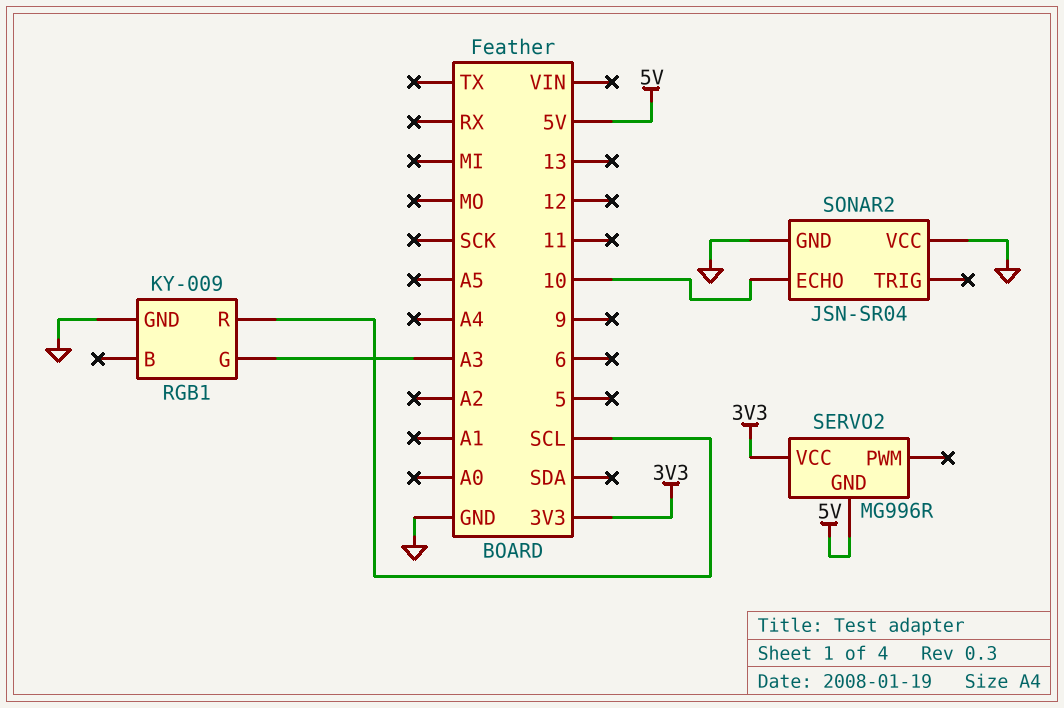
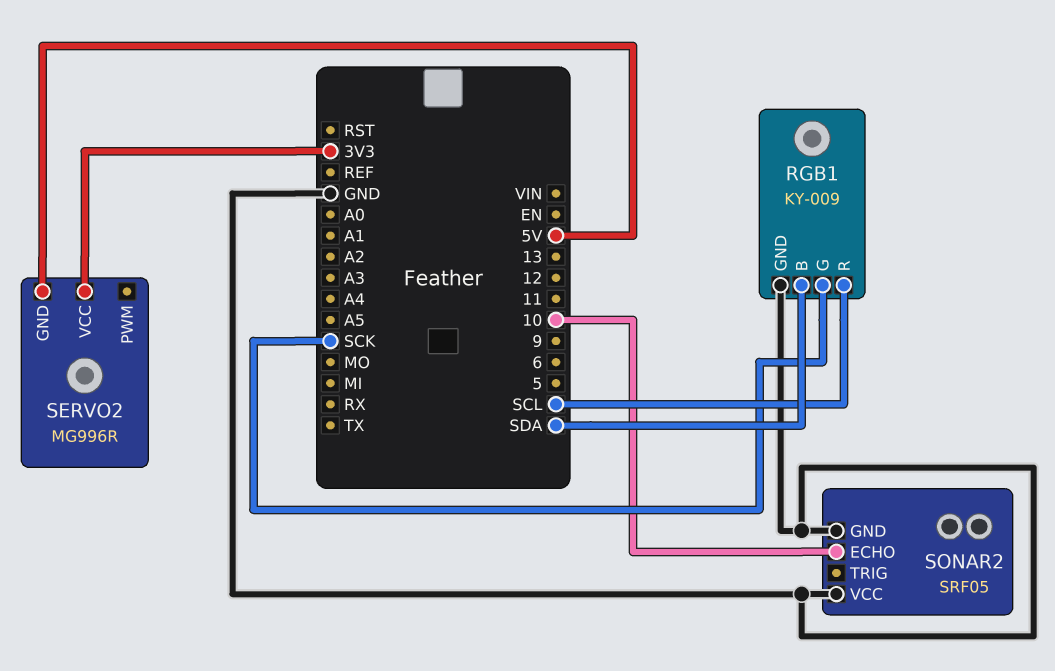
RGB1 pin B: none -> SDA
RGB1 pin G: A3 -> SCK
SONAR2: JSN-SR04 -> SRF05

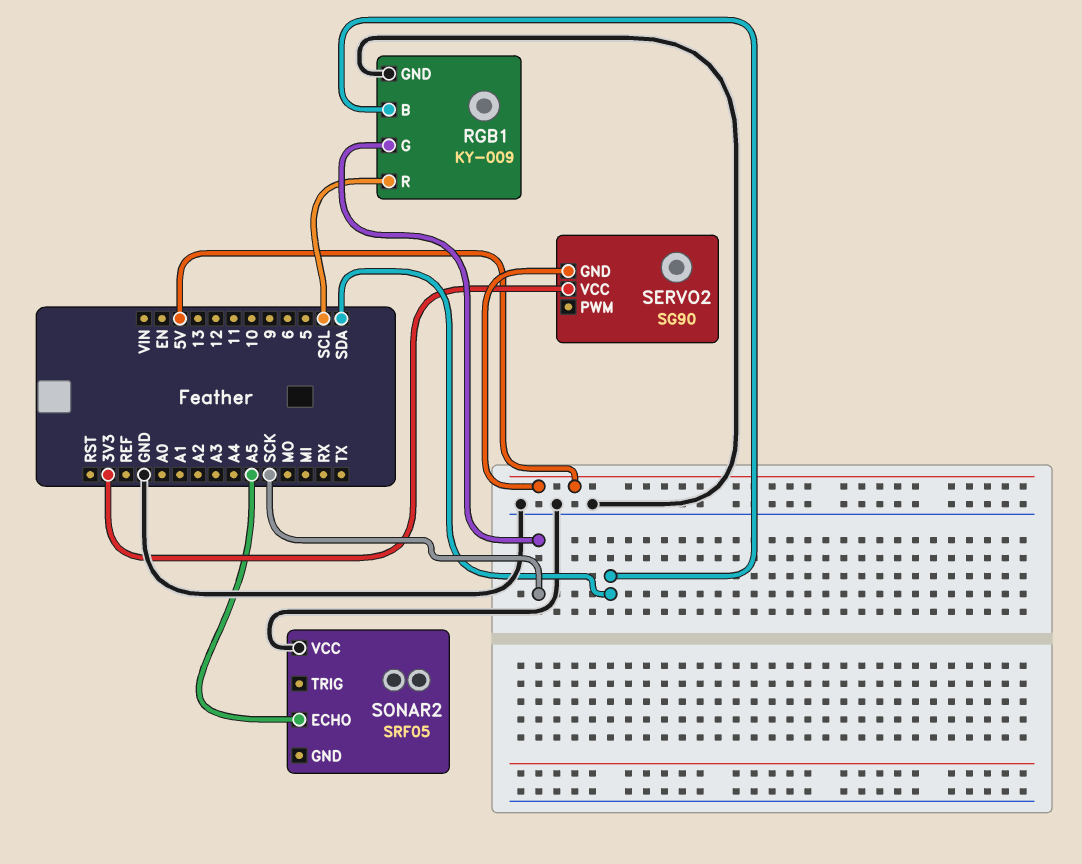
SERVO2: MG996R -> SG90
SONAR2 pin ECHO: 10 -> A5
SONAR2 pin GND: GND -> none

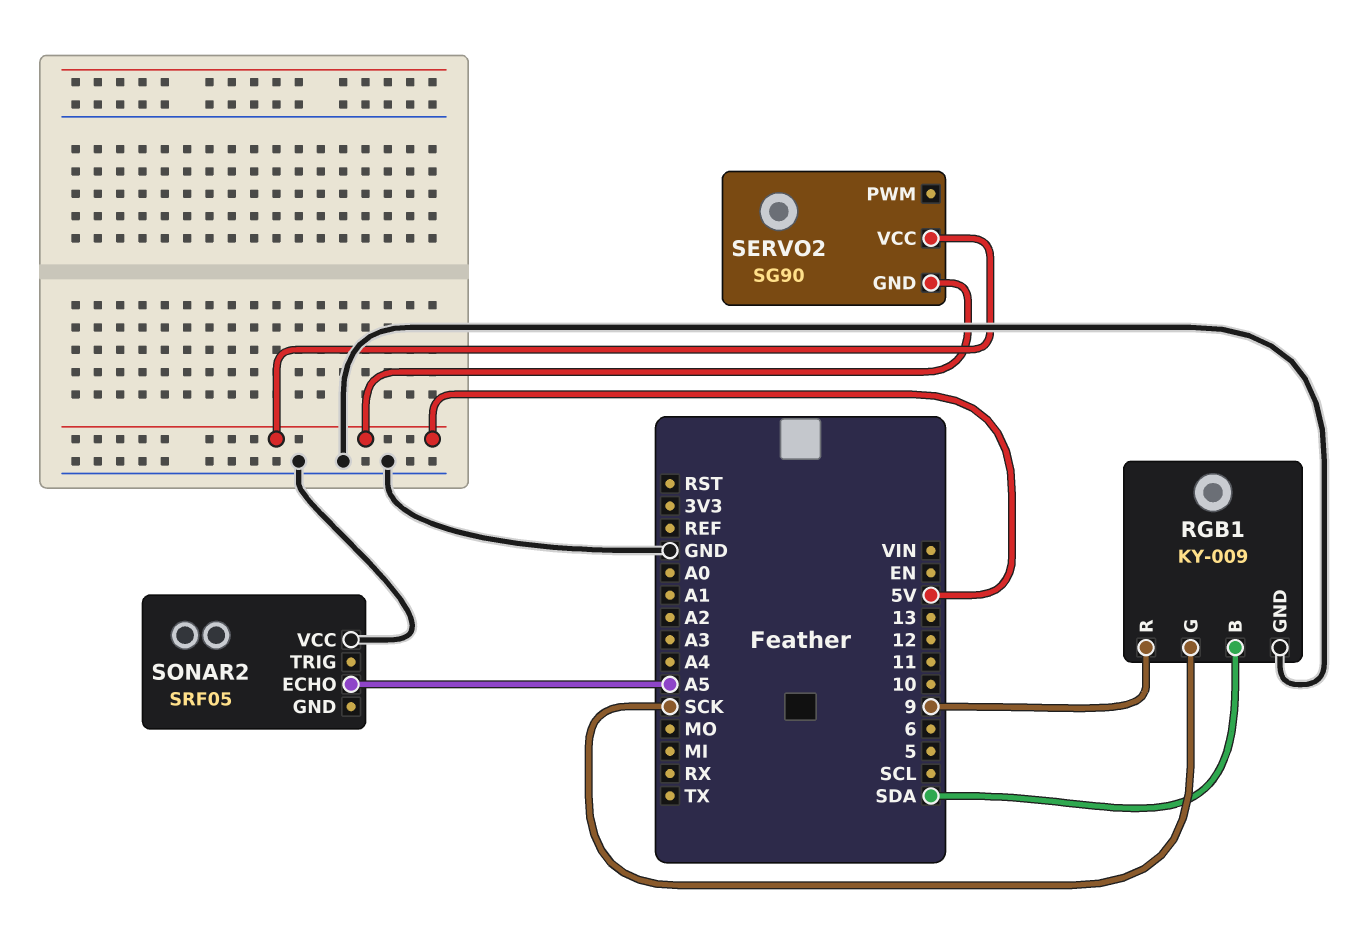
RGB1 pin R: SCL -> 9
SERVO2 pin VCC: 3V3 -> 5V

